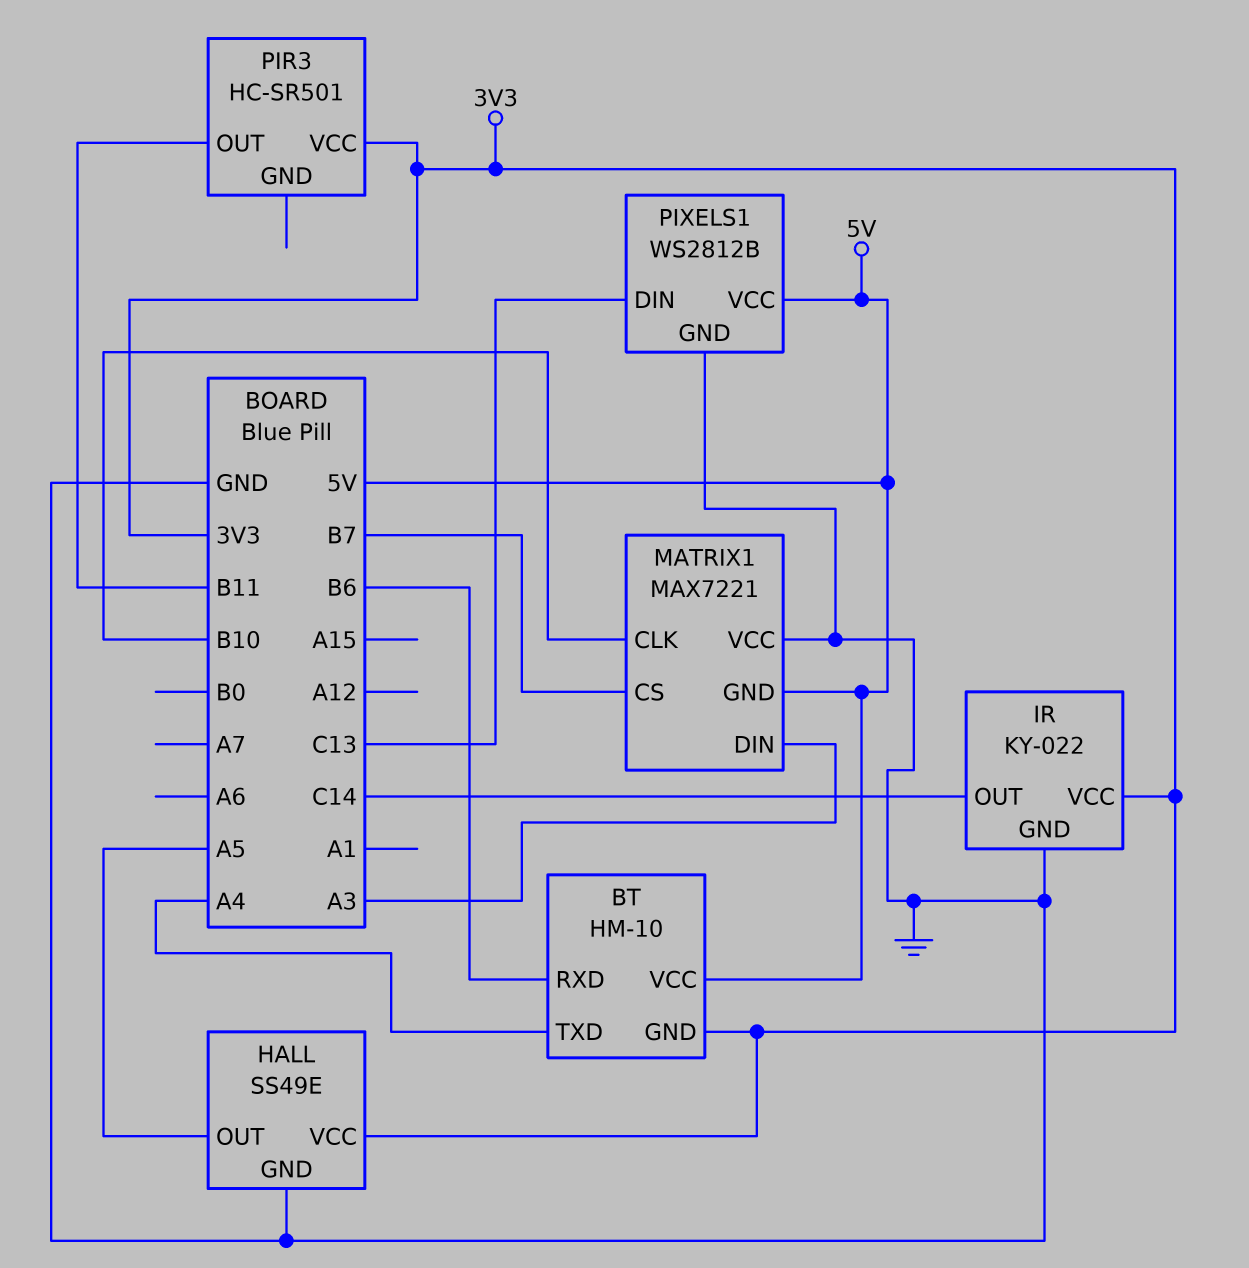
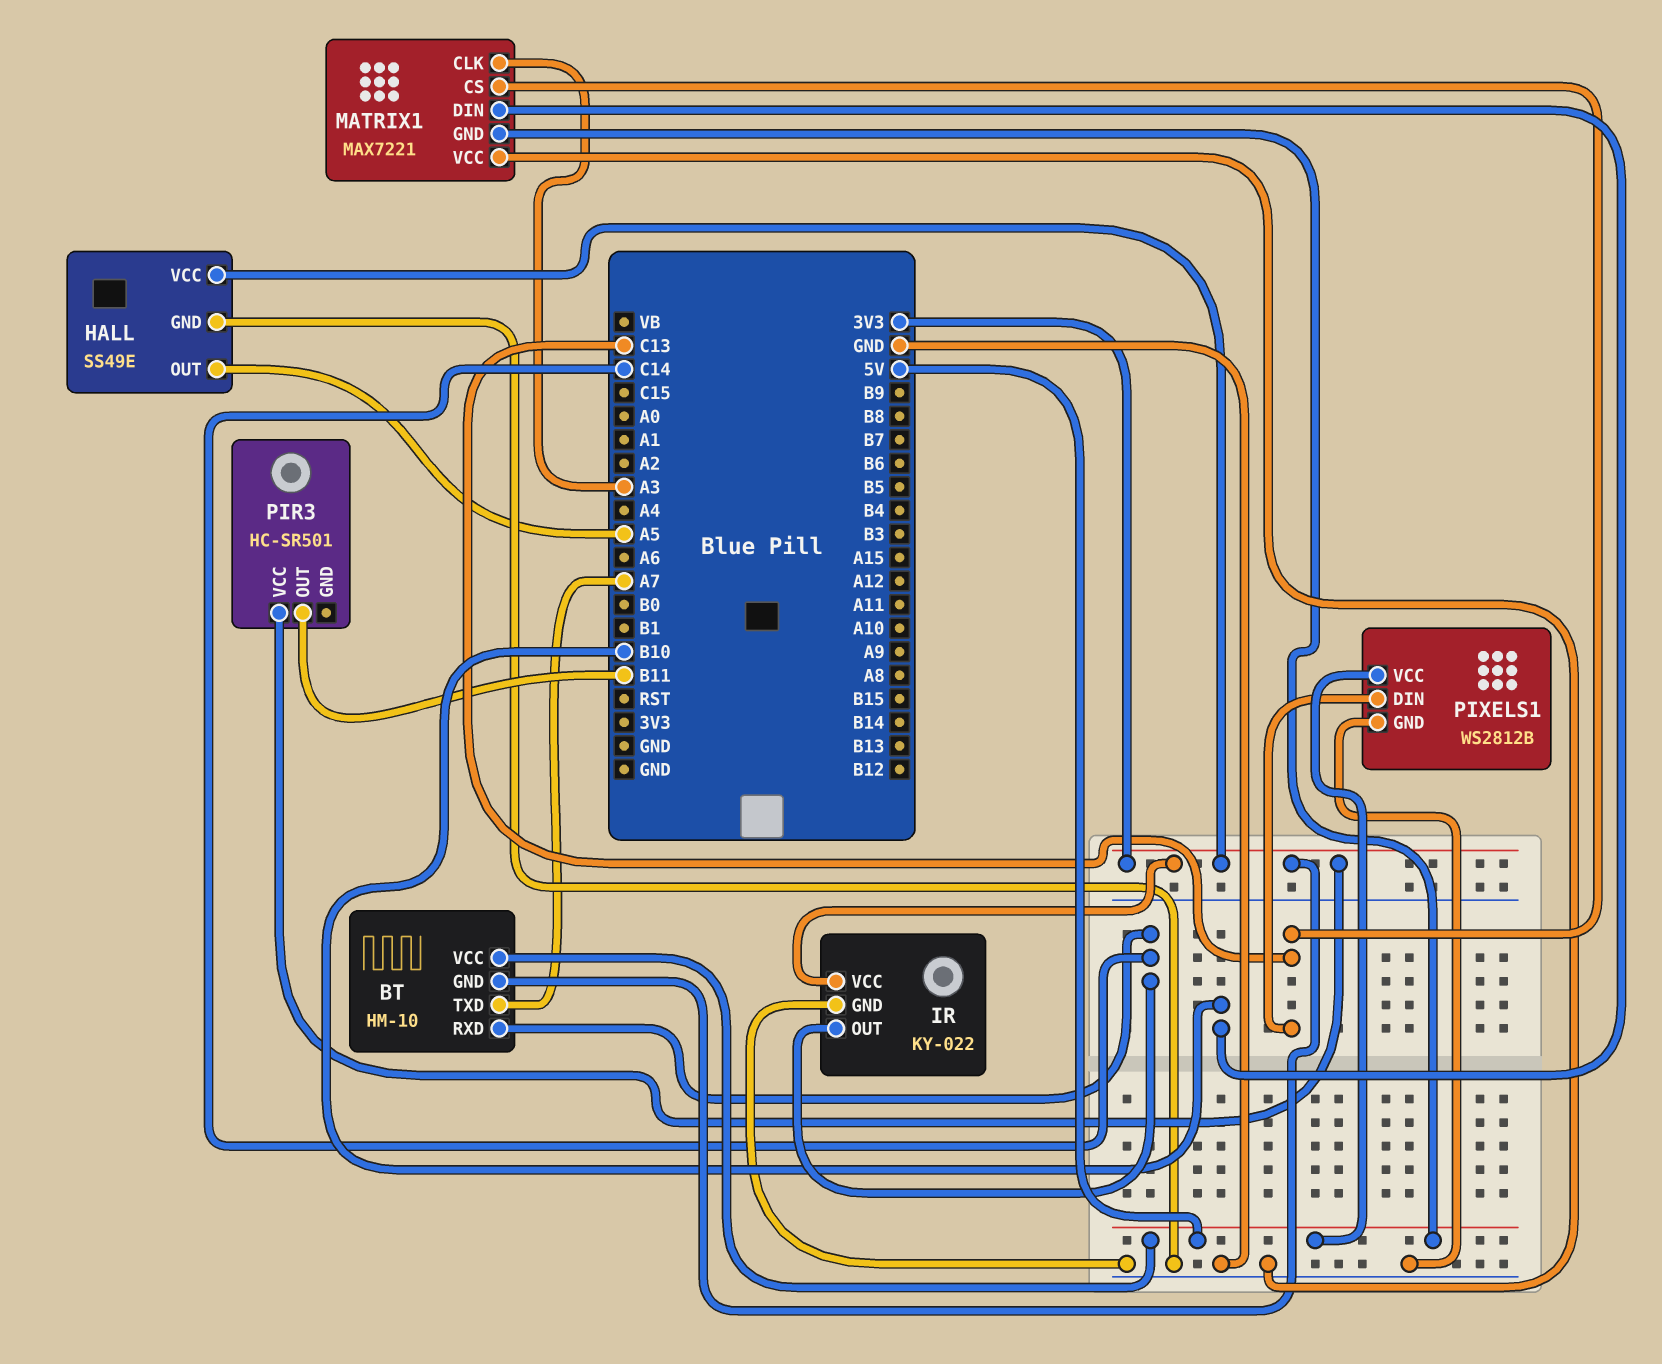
BT pin RXD: B6 -> C14
BT pin TXD: A4 -> A7
MATRIX1 pin CLK: B10 -> A3
MATRIX1 pin CS: B7 -> C13
MATRIX1 pin DIN: A3 -> B10

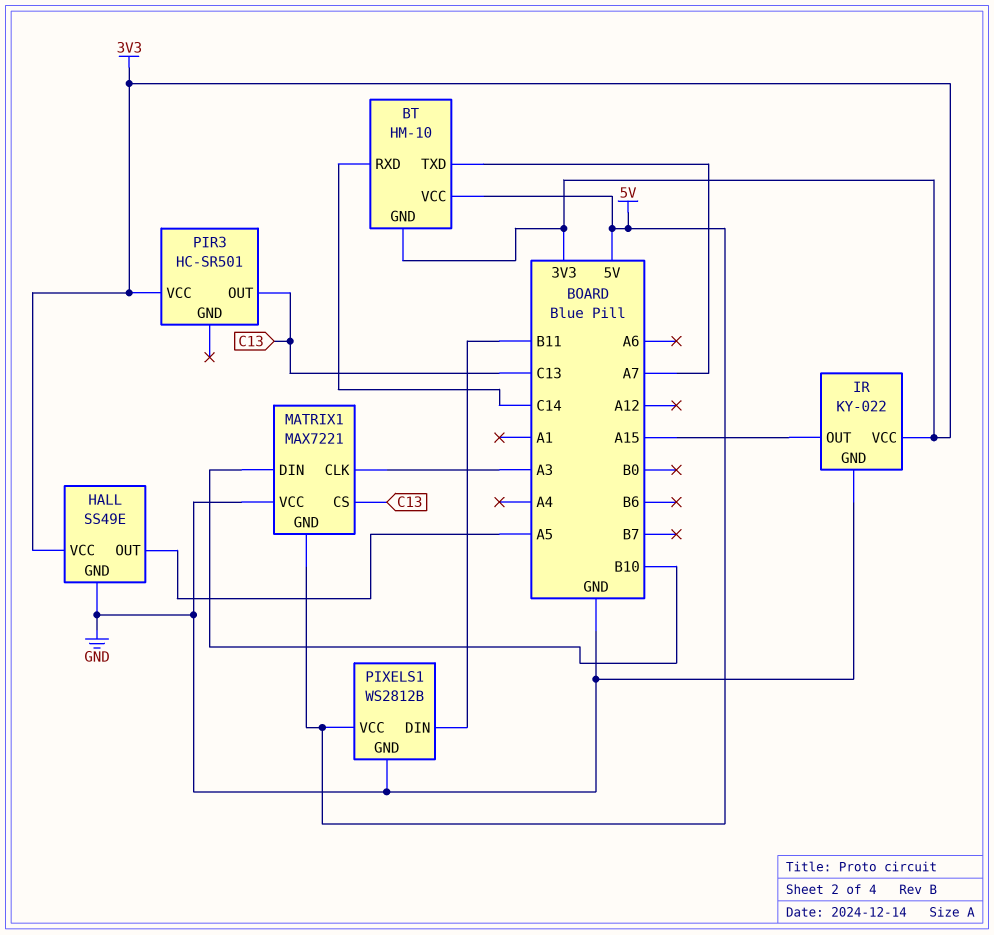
IR pin OUT: C14 -> A15
PIR3 pin OUT: B11 -> C13
PIXELS1 pin DIN: C13 -> B11

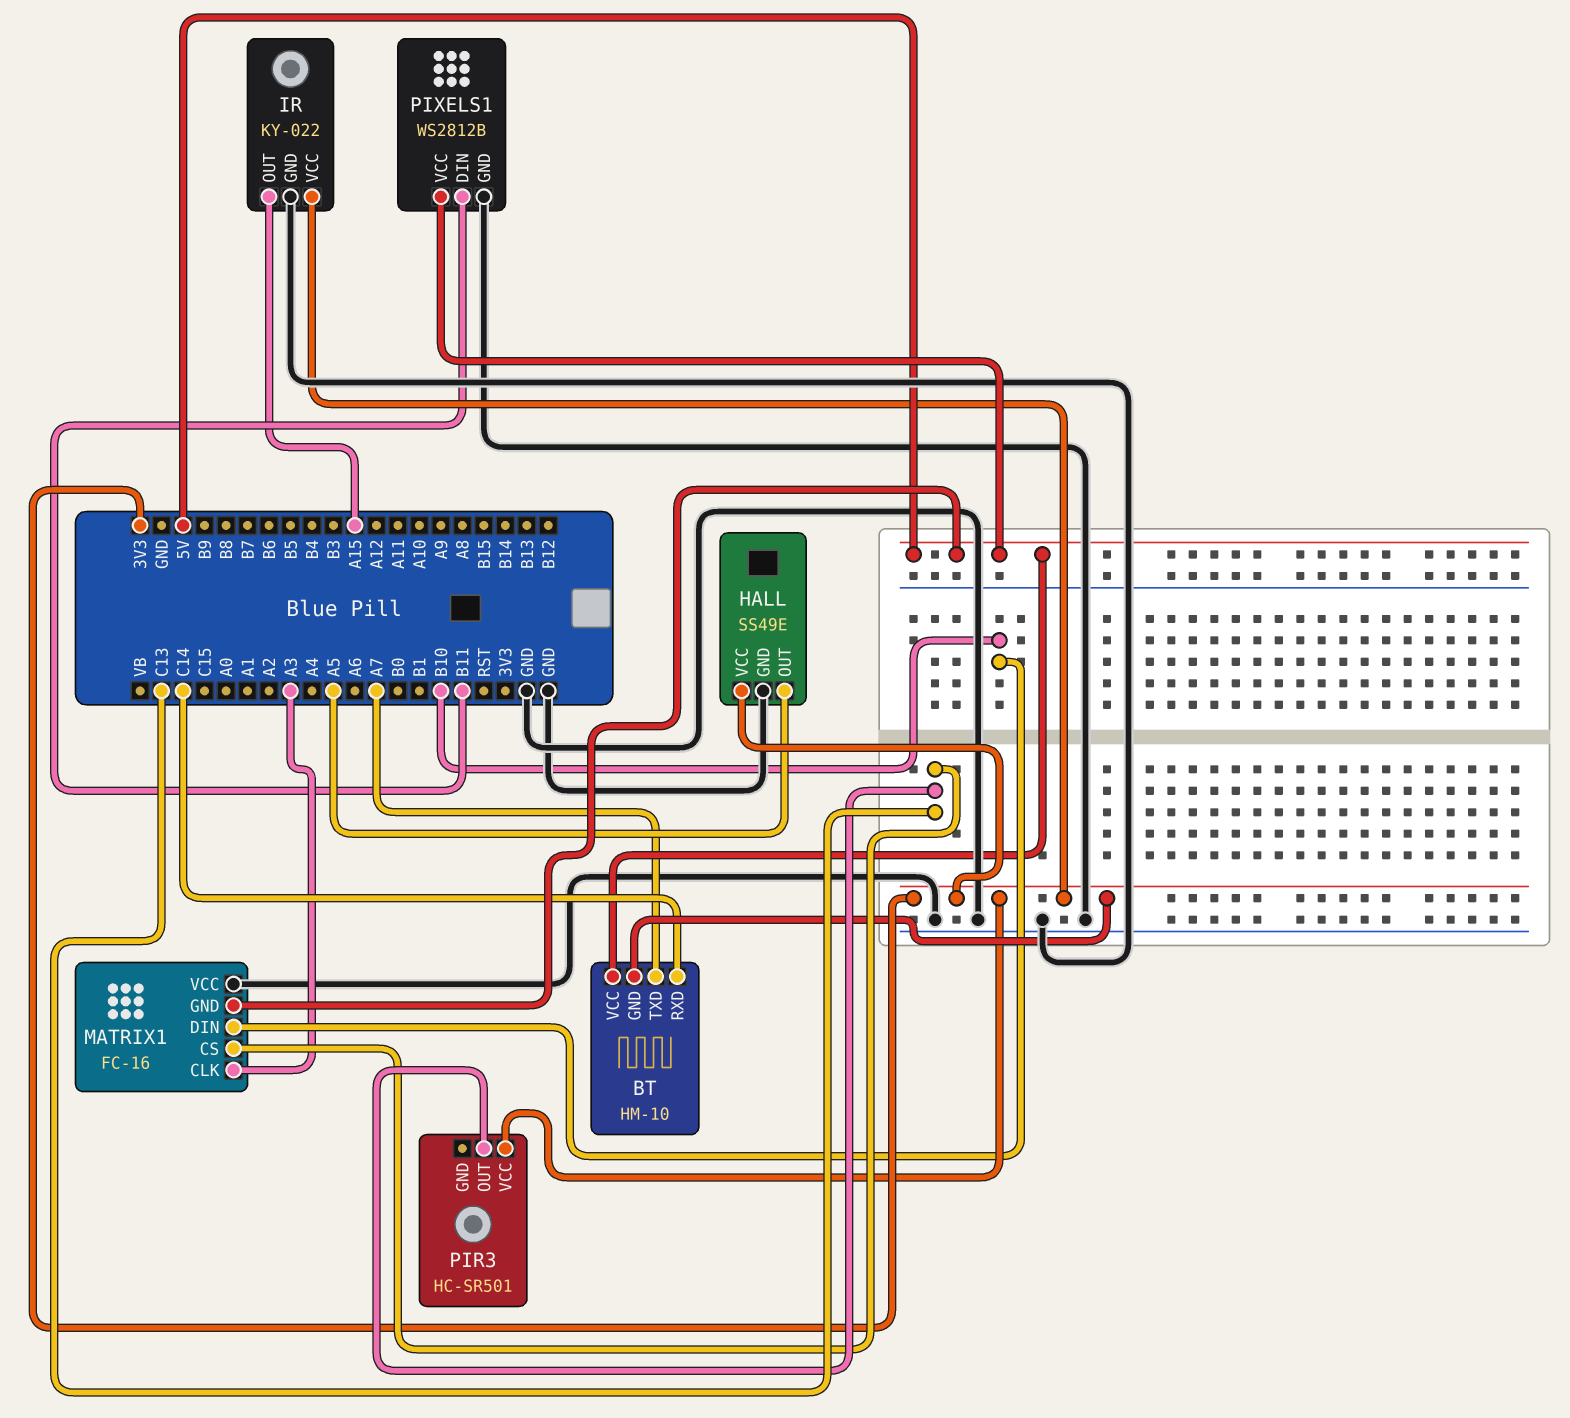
MATRIX1: MAX7221 -> FC-16

